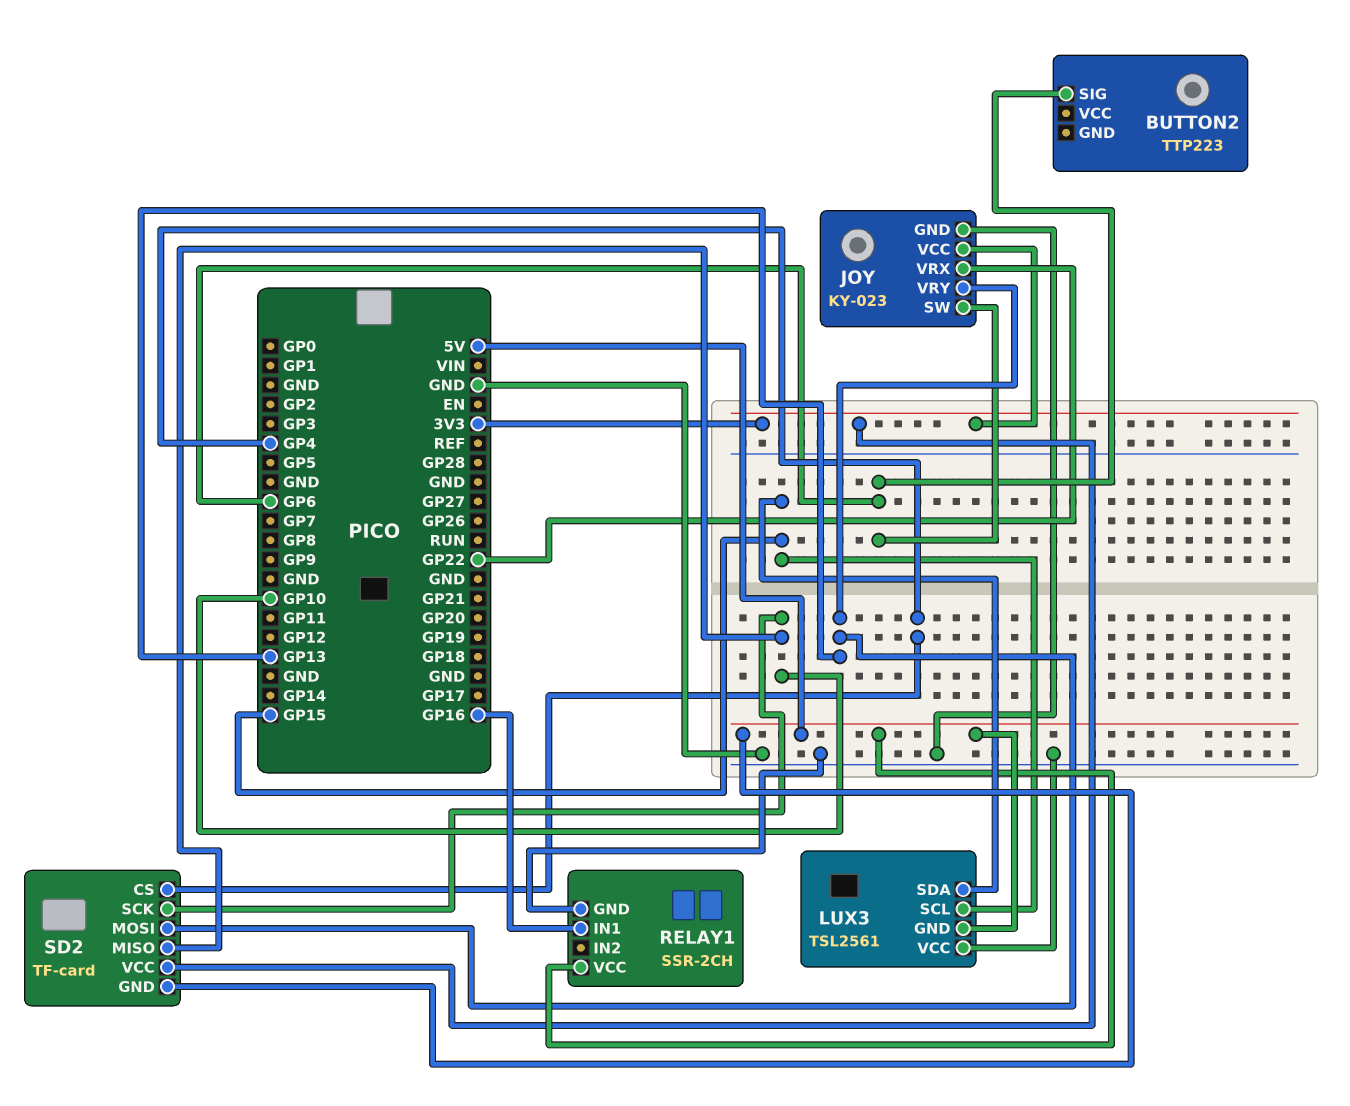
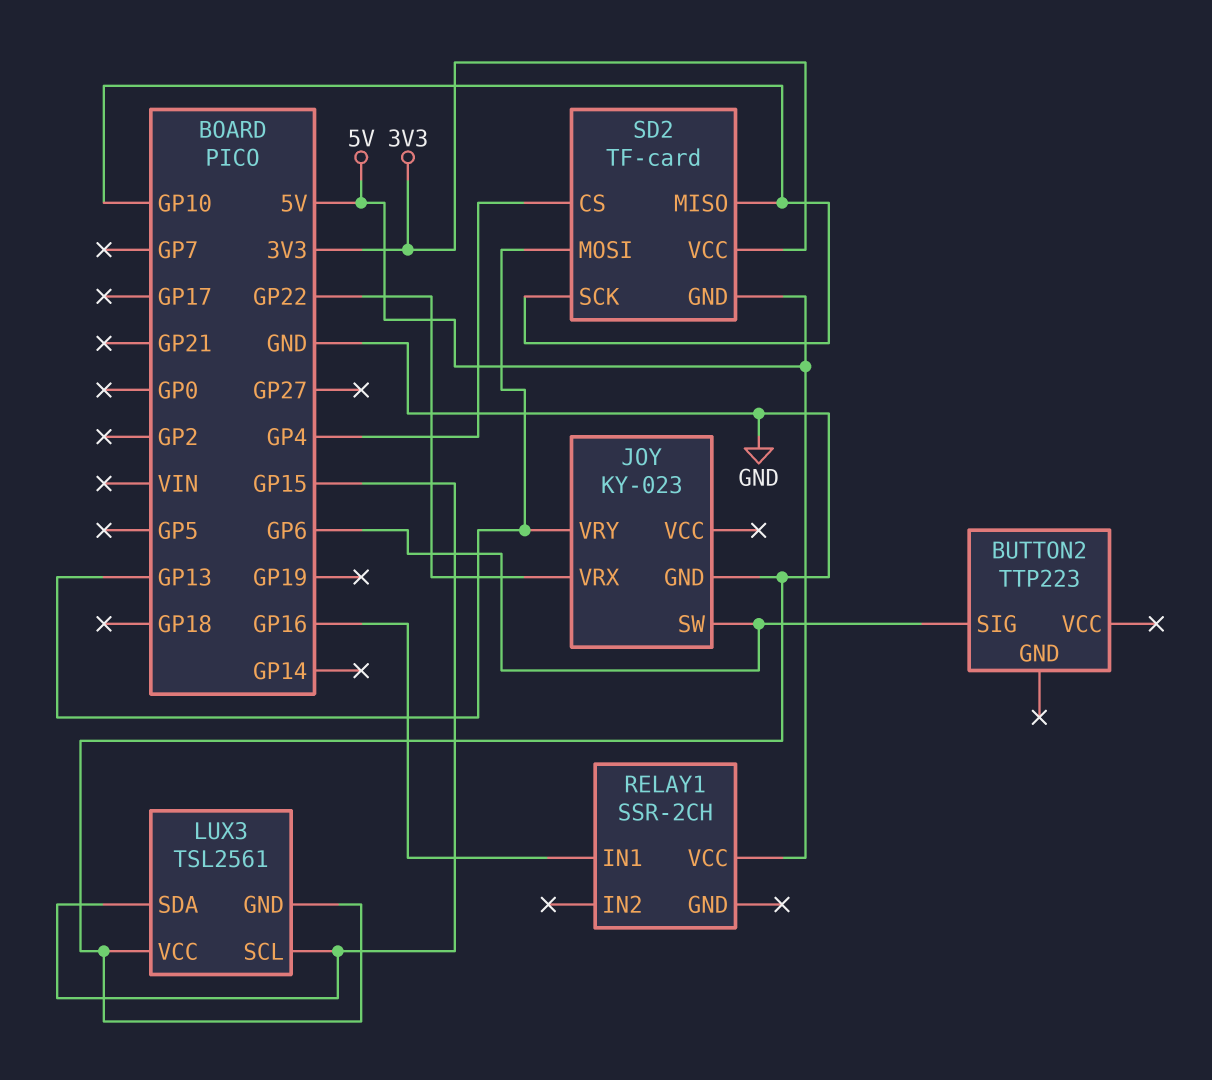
JOY pin VCC: 3V3 -> none
LUX3 pin GND: 5V -> GND
RELAY1 pin GND: GND -> none

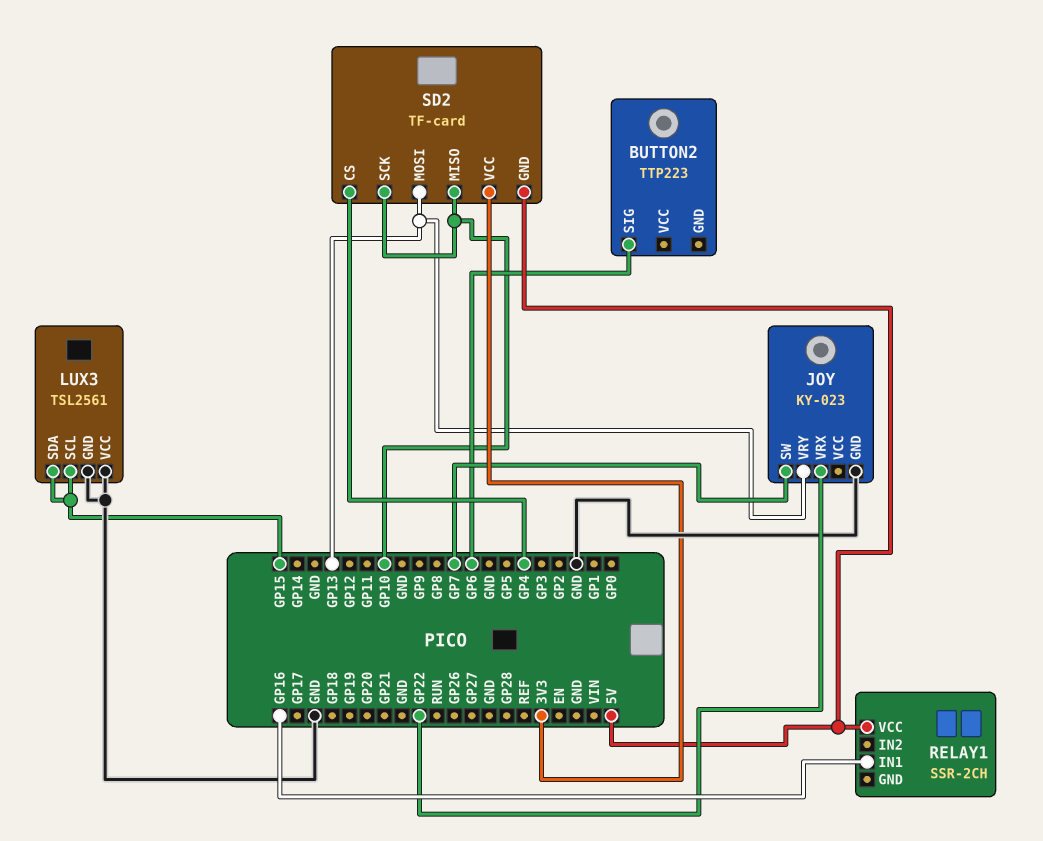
JOY pin SW: GP6 -> GP7

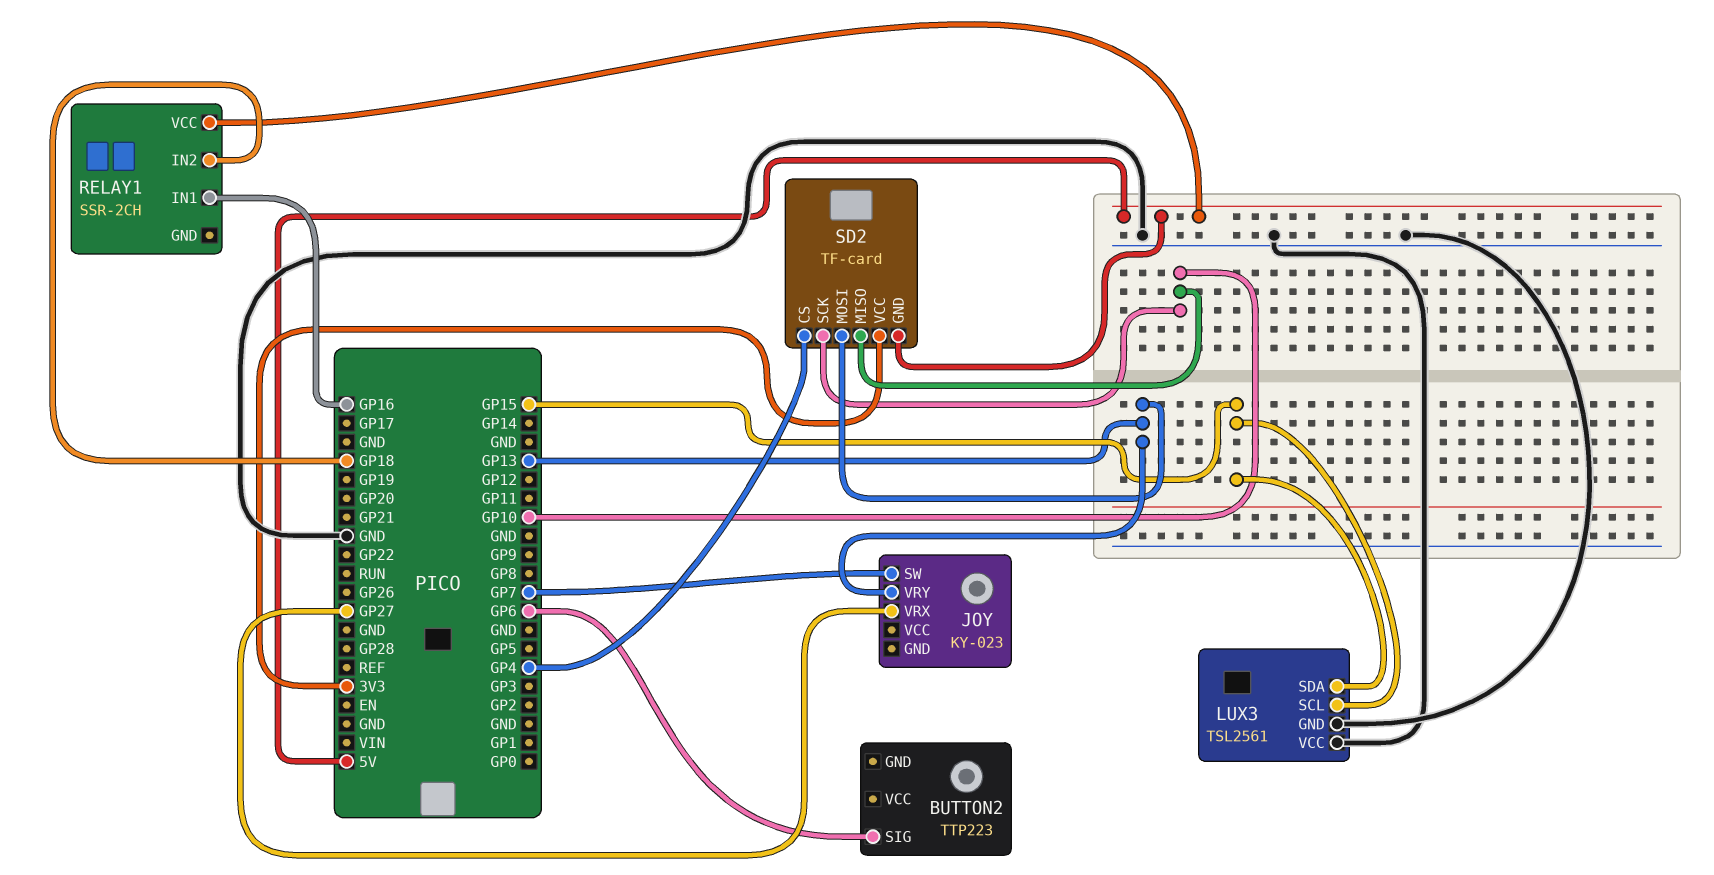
JOY pin GND: GND -> none
JOY pin VRX: GP22 -> GP27
RELAY1 pin IN2: none -> GP18

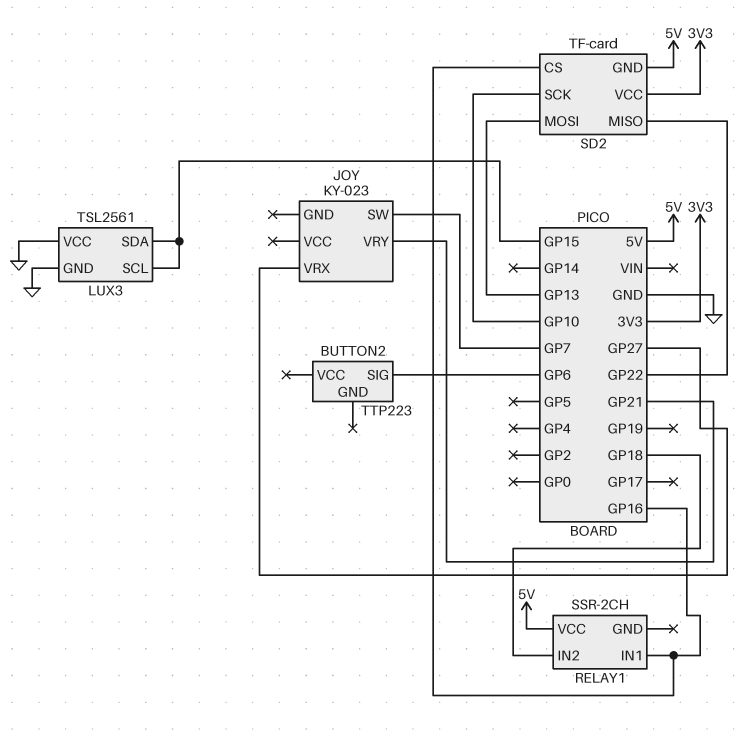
JOY pin VRY: GP13 -> GP21
SD2 pin CS: GP4 -> GP16
SD2 pin MISO: GP10 -> GP22

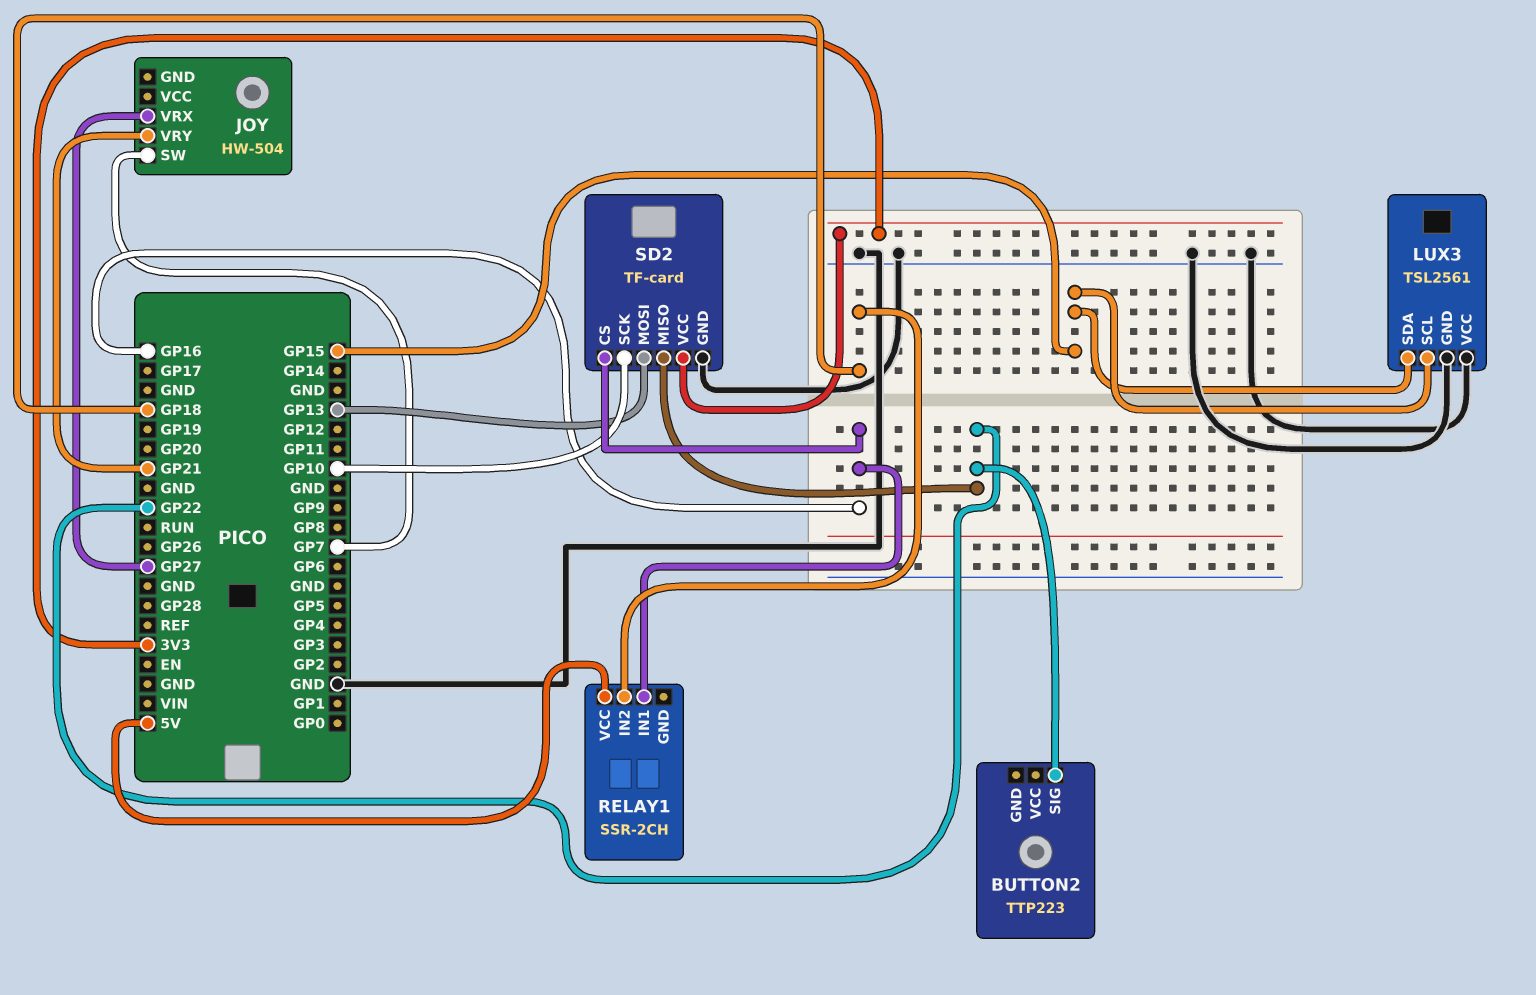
BUTTON2 pin SIG: GP6 -> GP22
JOY: KY-023 -> HW-504
SD2 pin GND: 5V -> GND

